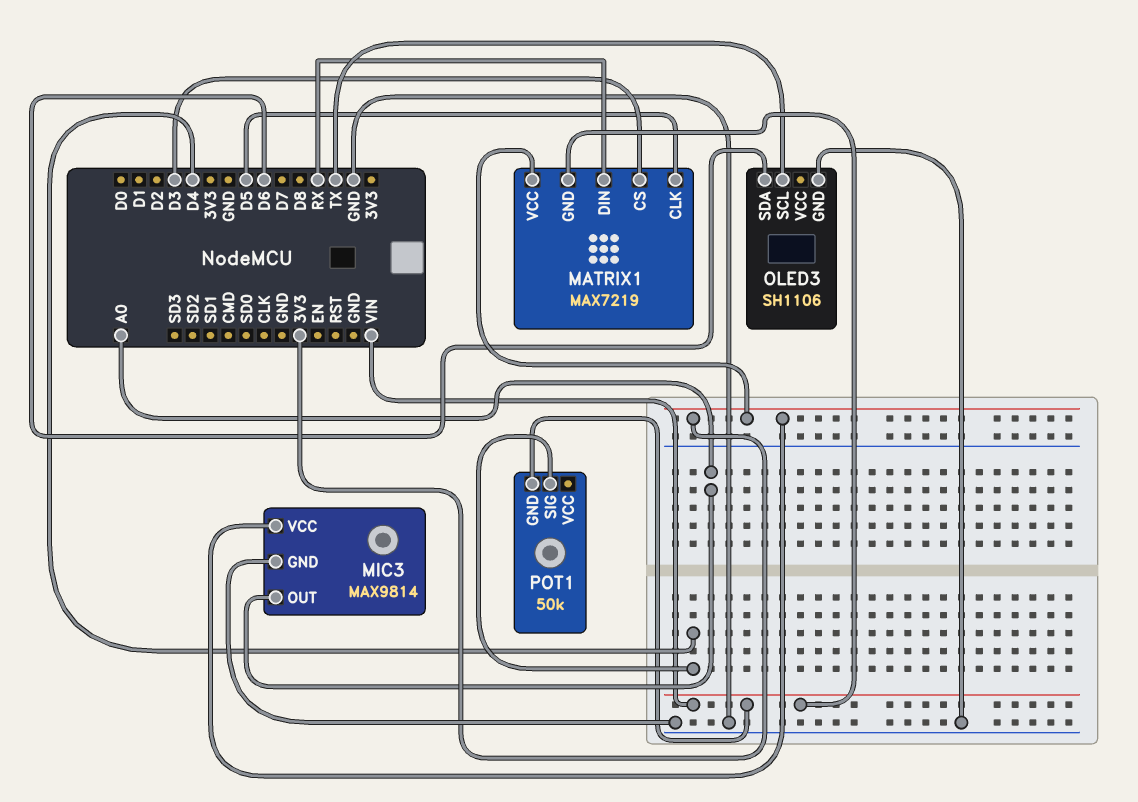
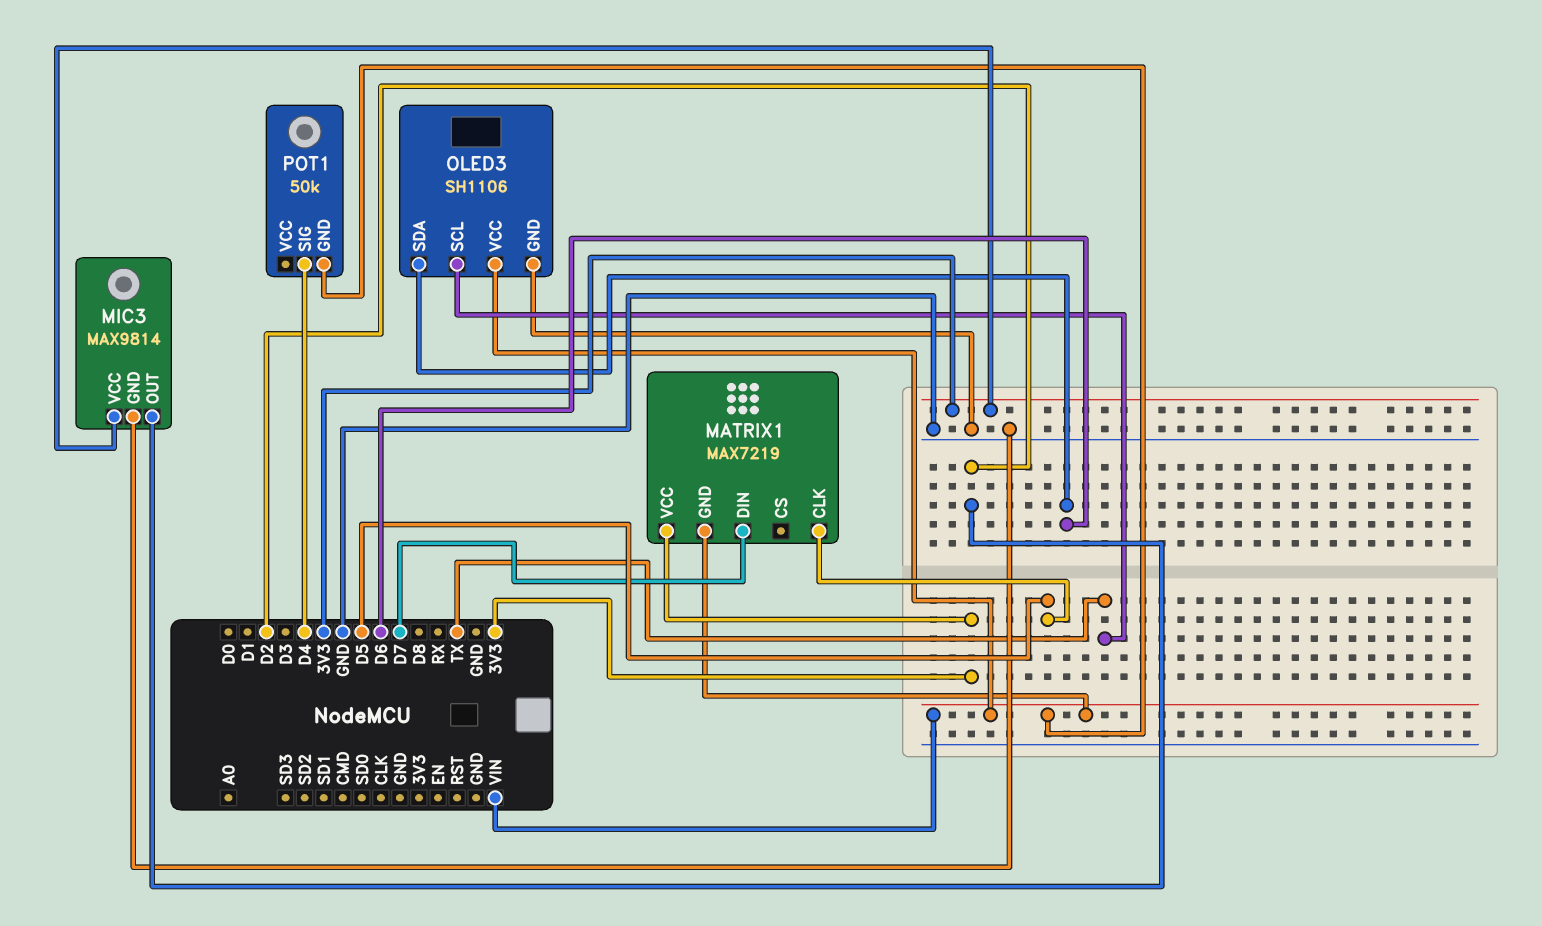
MATRIX1 pin CS: D3 -> none
MATRIX1 pin DIN: RX -> D7
MIC3 pin OUT: A0 -> D2
OLED3 pin VCC: none -> VIN

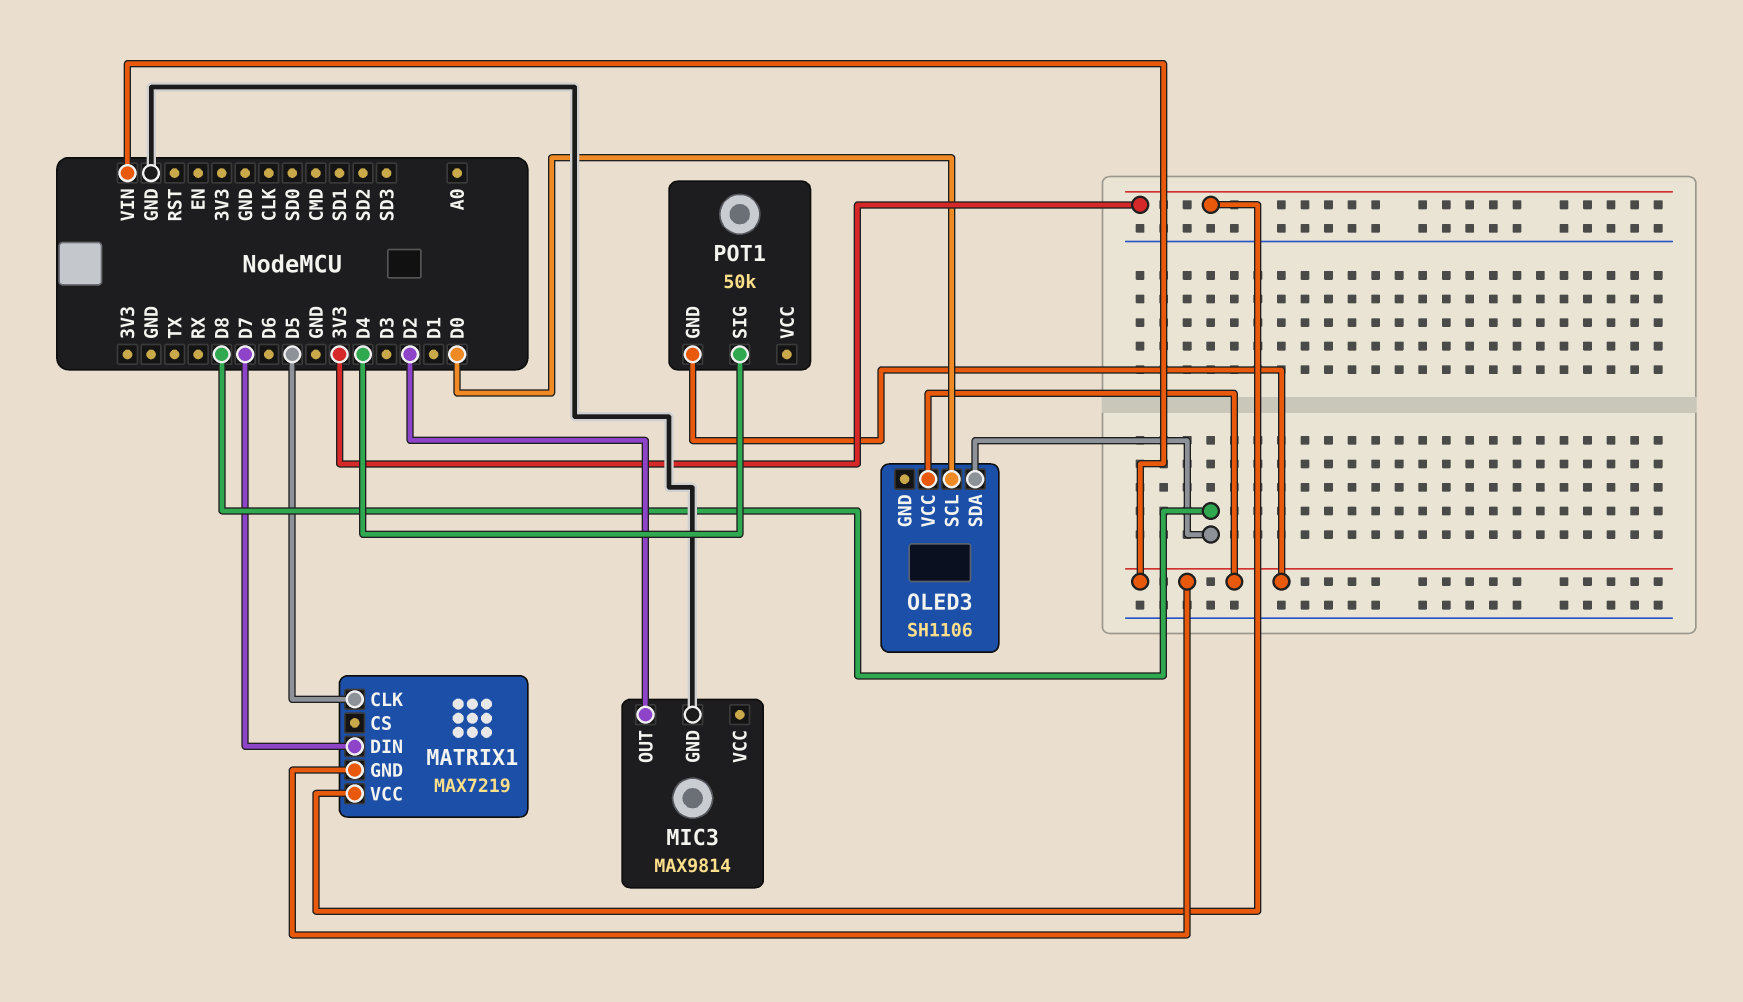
MIC3 pin VCC: 3V3 -> none
OLED3 pin GND: GND -> none
OLED3 pin SCL: TX -> D0
OLED3 pin SDA: D6 -> D8

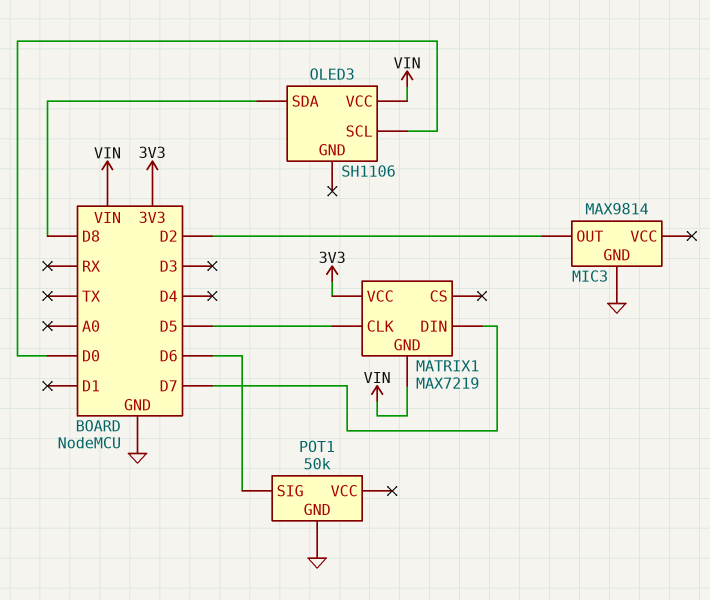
POT1 pin GND: VIN -> GND
POT1 pin SIG: D4 -> D6

